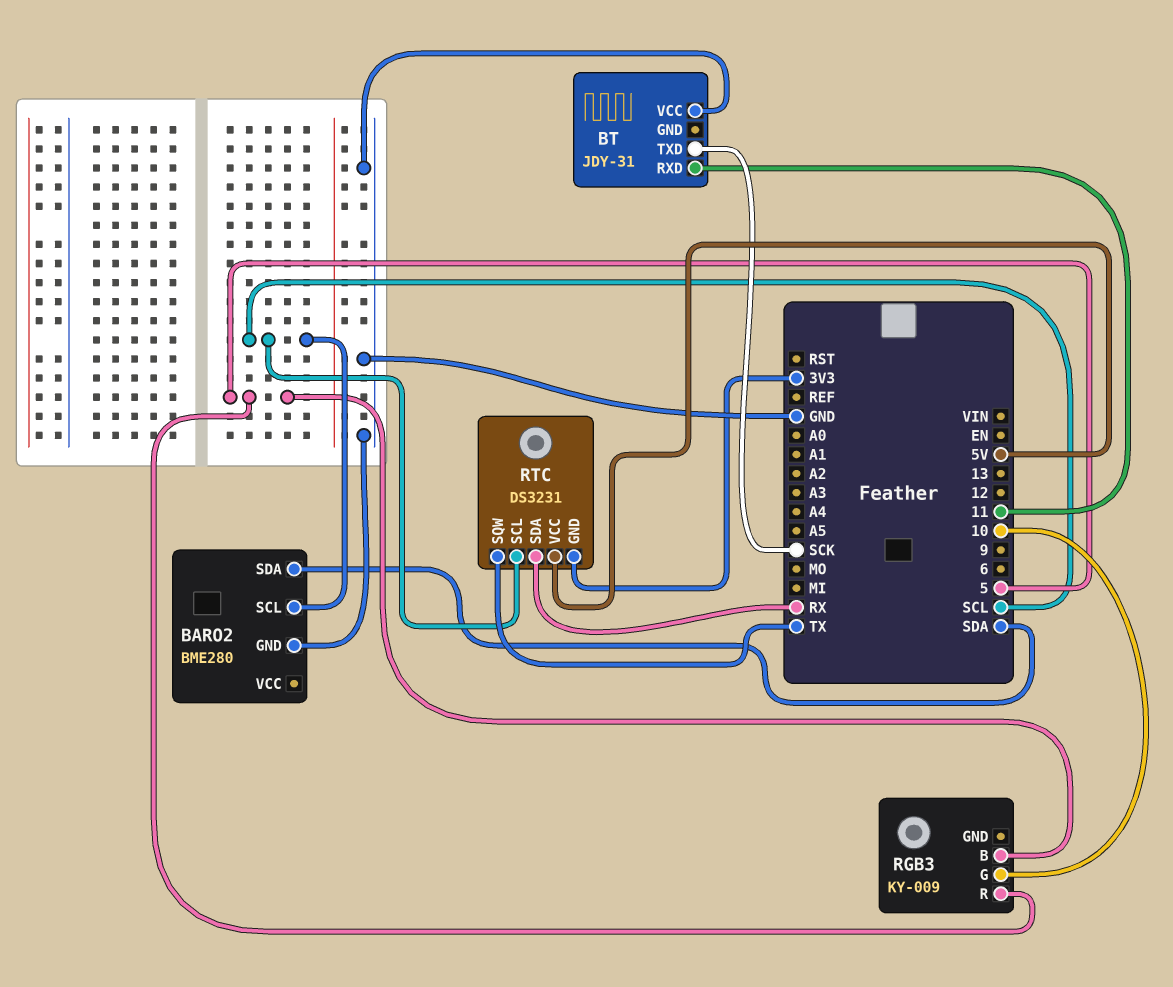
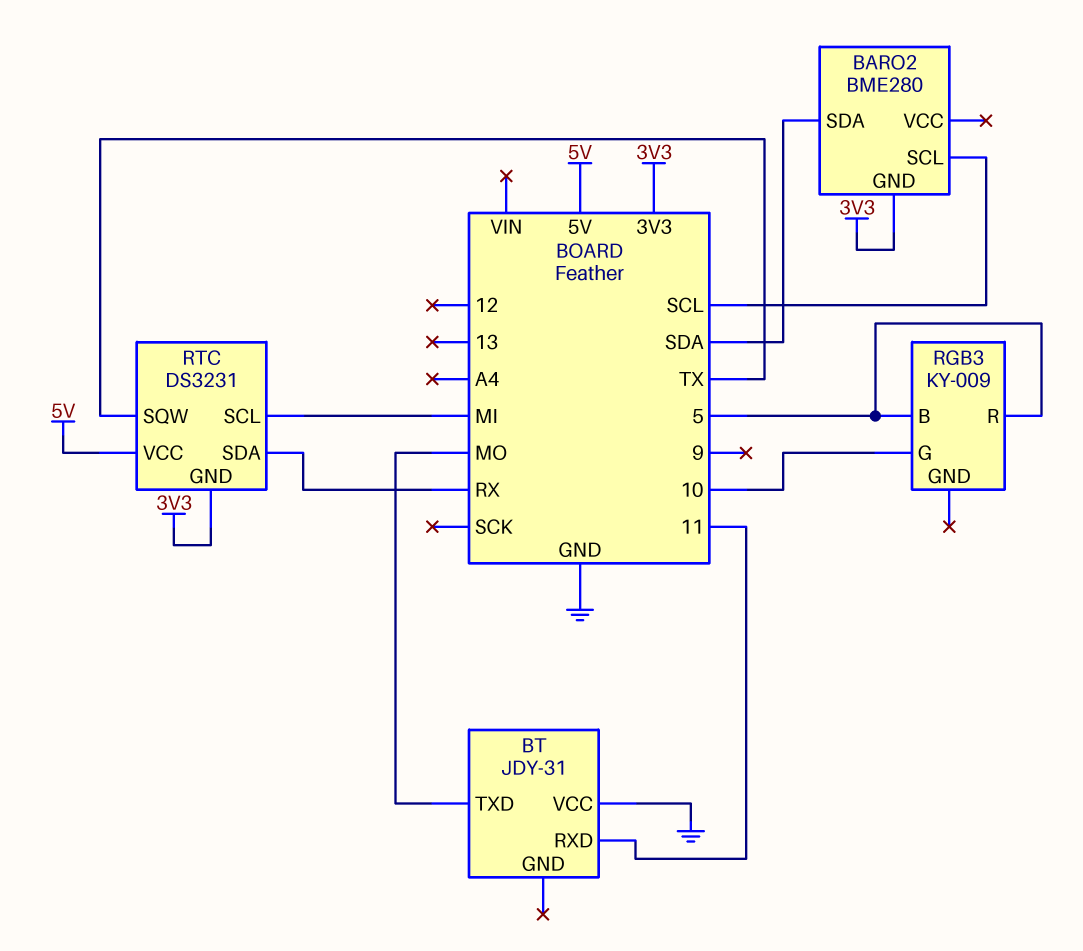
BARO2 pin GND: GND -> 3V3
BT pin TXD: SCK -> MO
RTC pin SCL: SCL -> MI

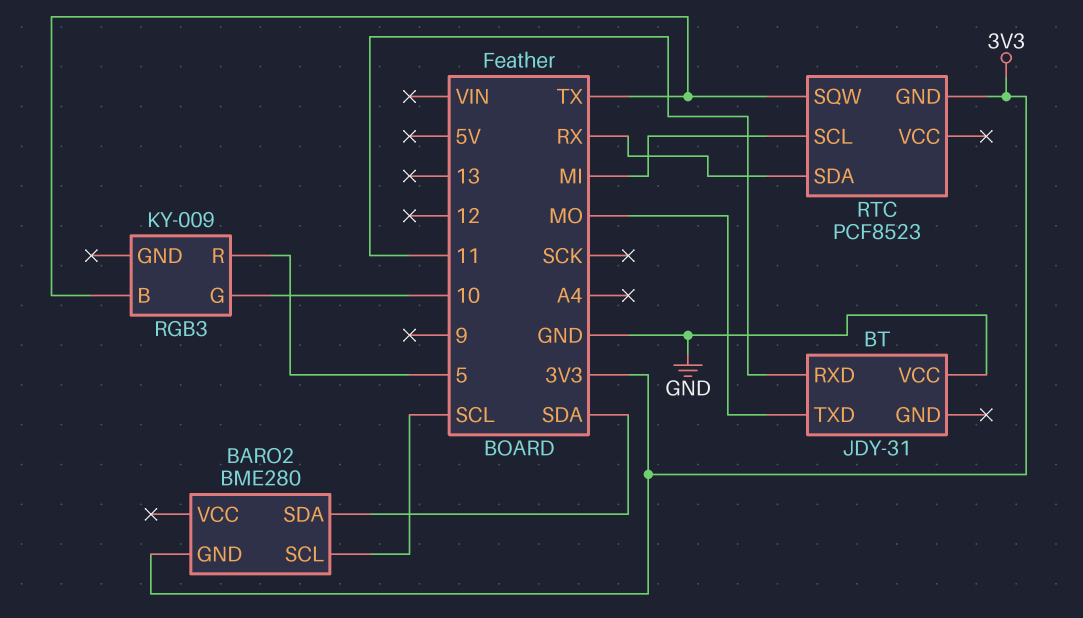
RGB3 pin B: 5 -> TX
RTC: DS3231 -> PCF8523
RTC pin VCC: 5V -> none

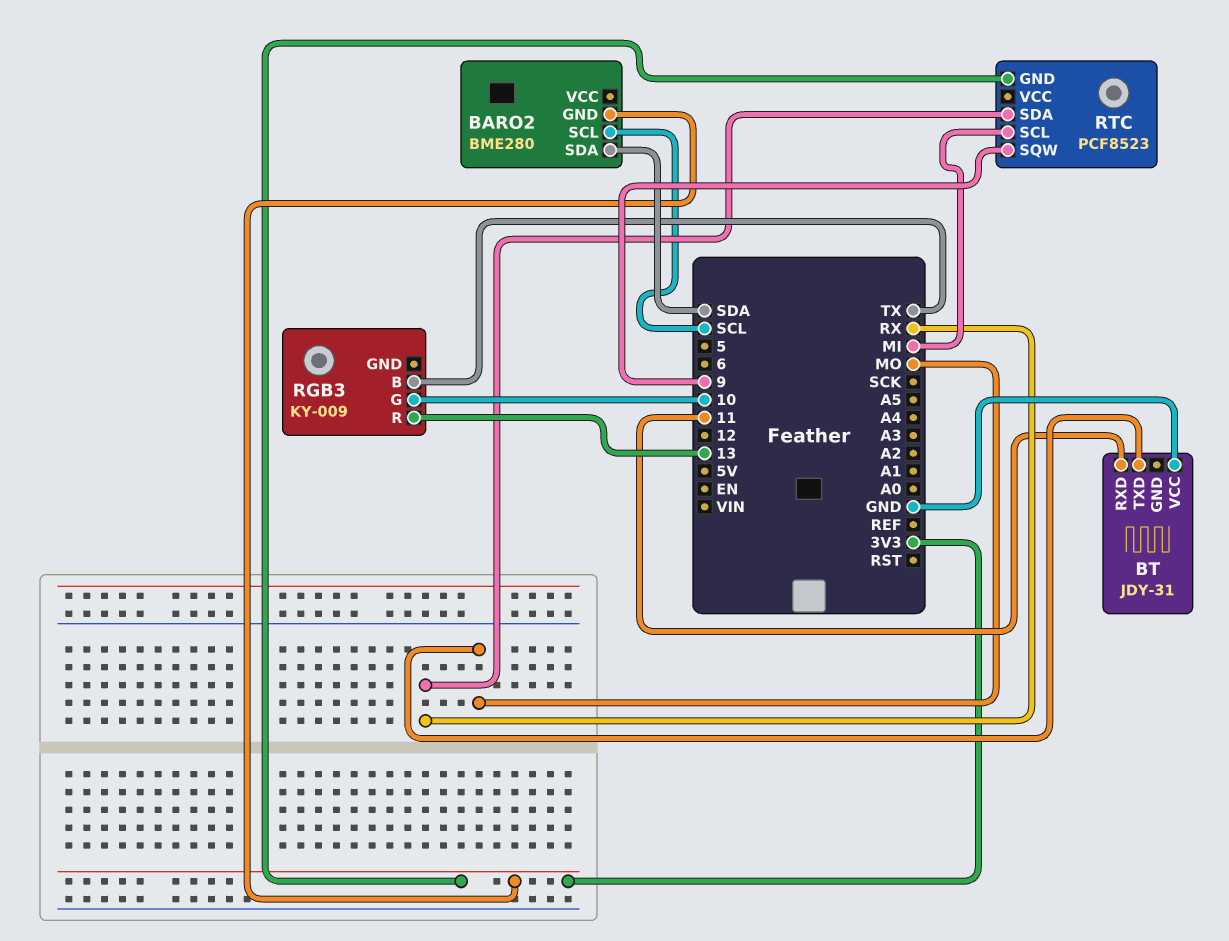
RGB3 pin R: 5 -> 13
RTC pin SQW: TX -> 9

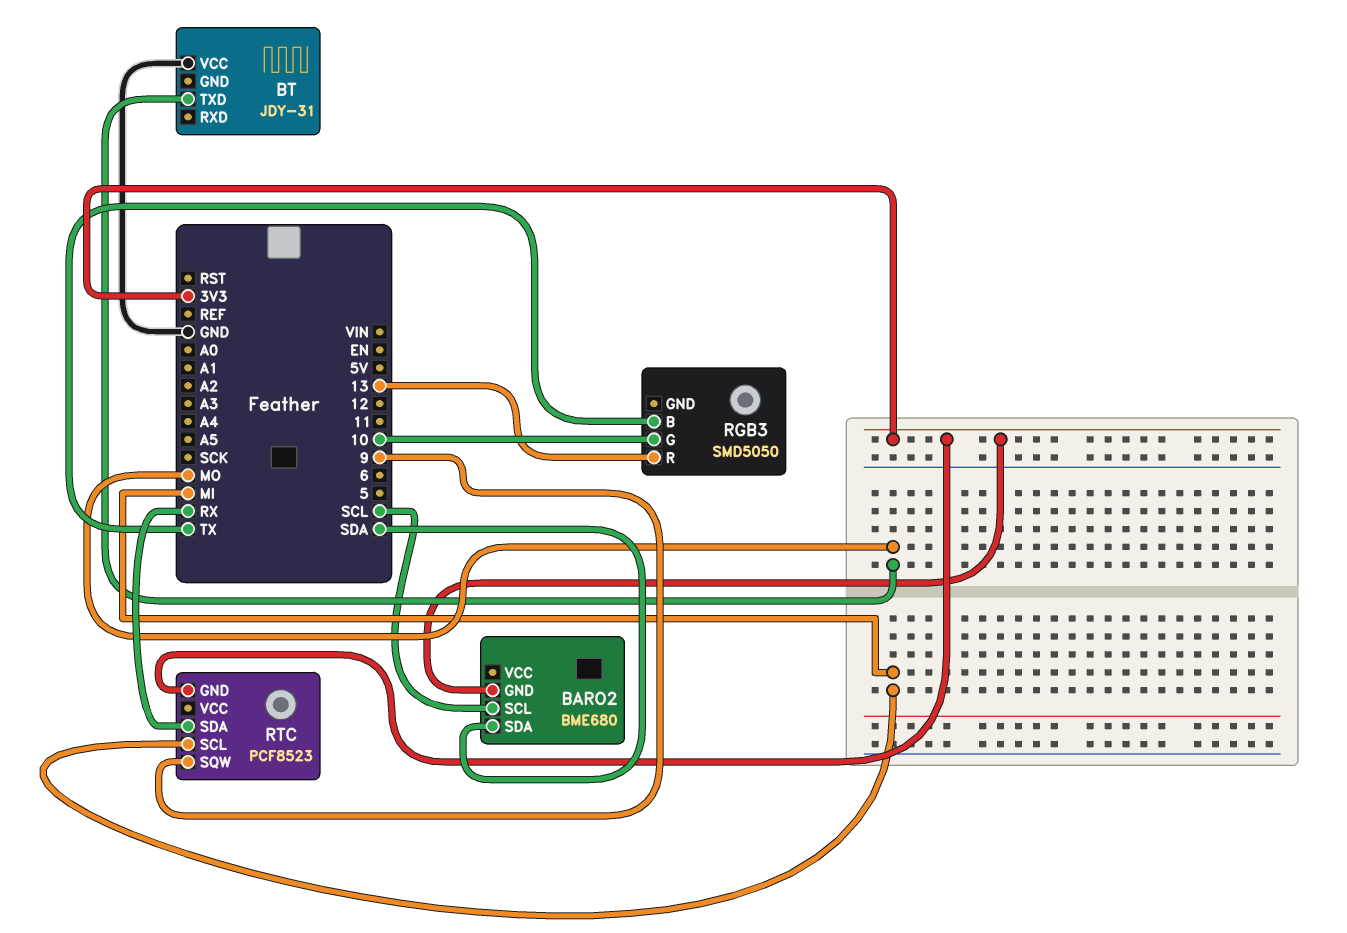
BARO2: BME280 -> BME680
BT pin RXD: 11 -> none
RGB3: KY-009 -> SMD5050

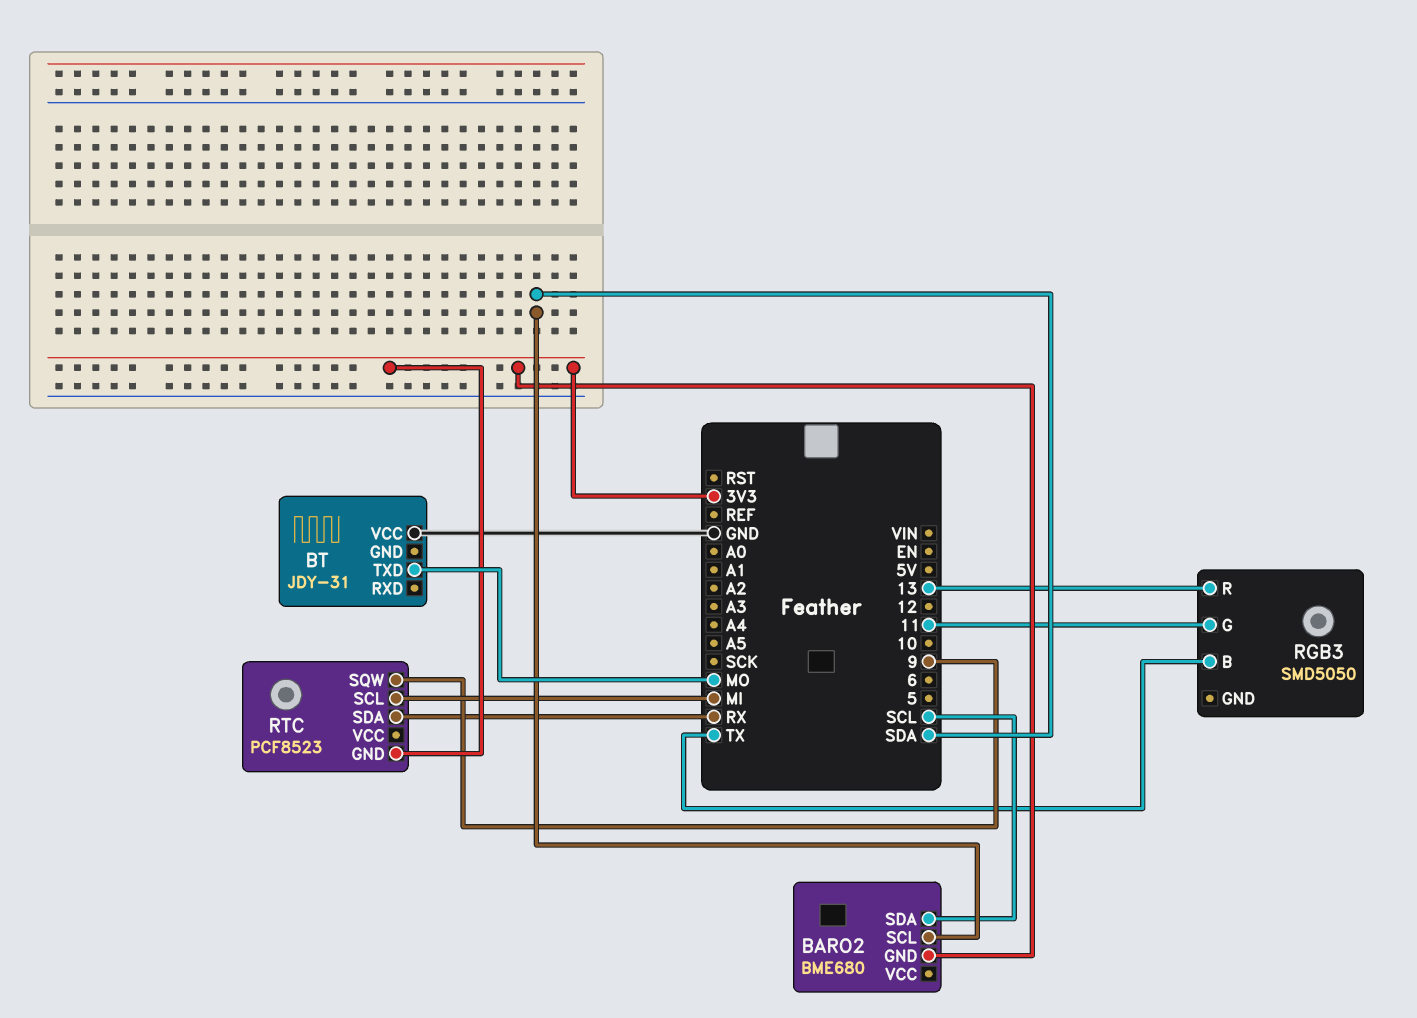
BARO2 pin SCL: SCL -> SDA
BARO2 pin SDA: SDA -> SCL
RGB3 pin G: 10 -> 11

